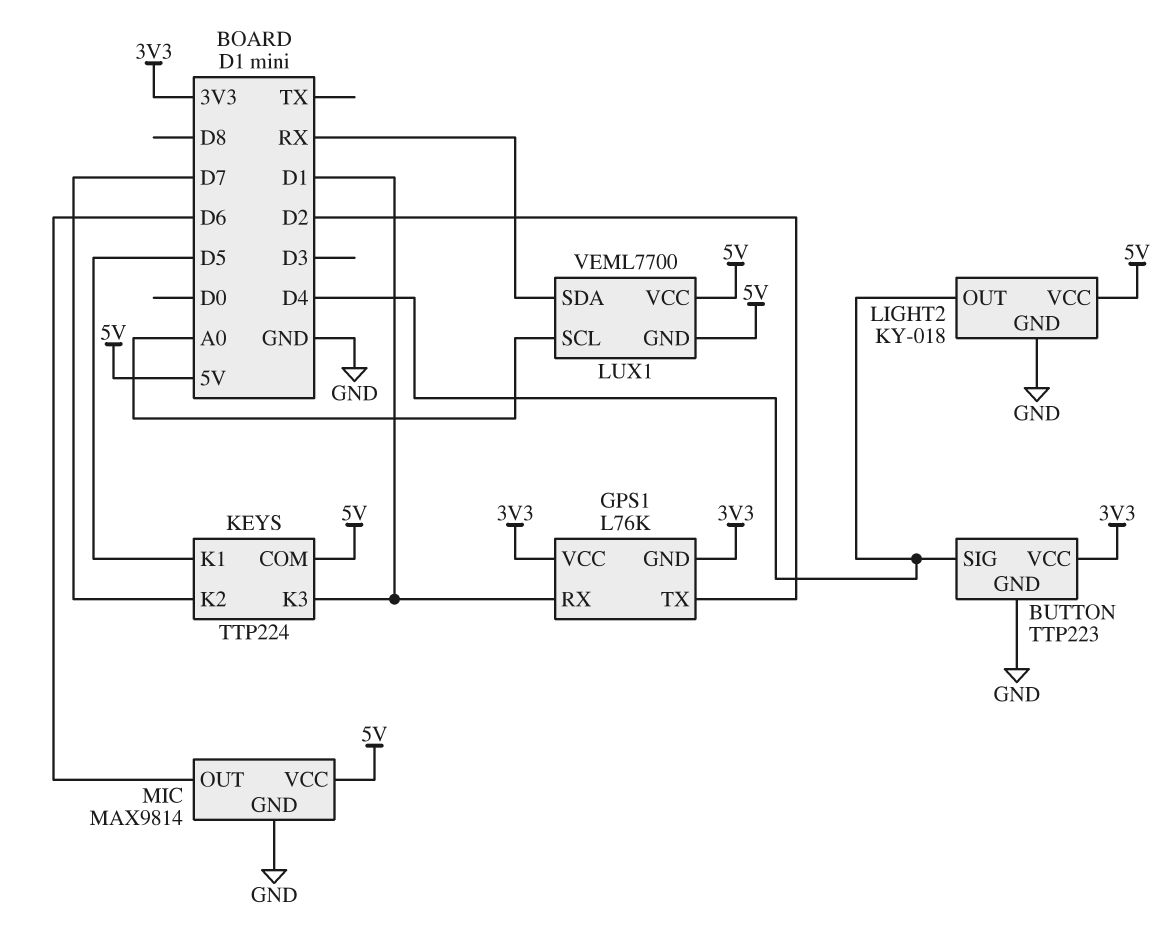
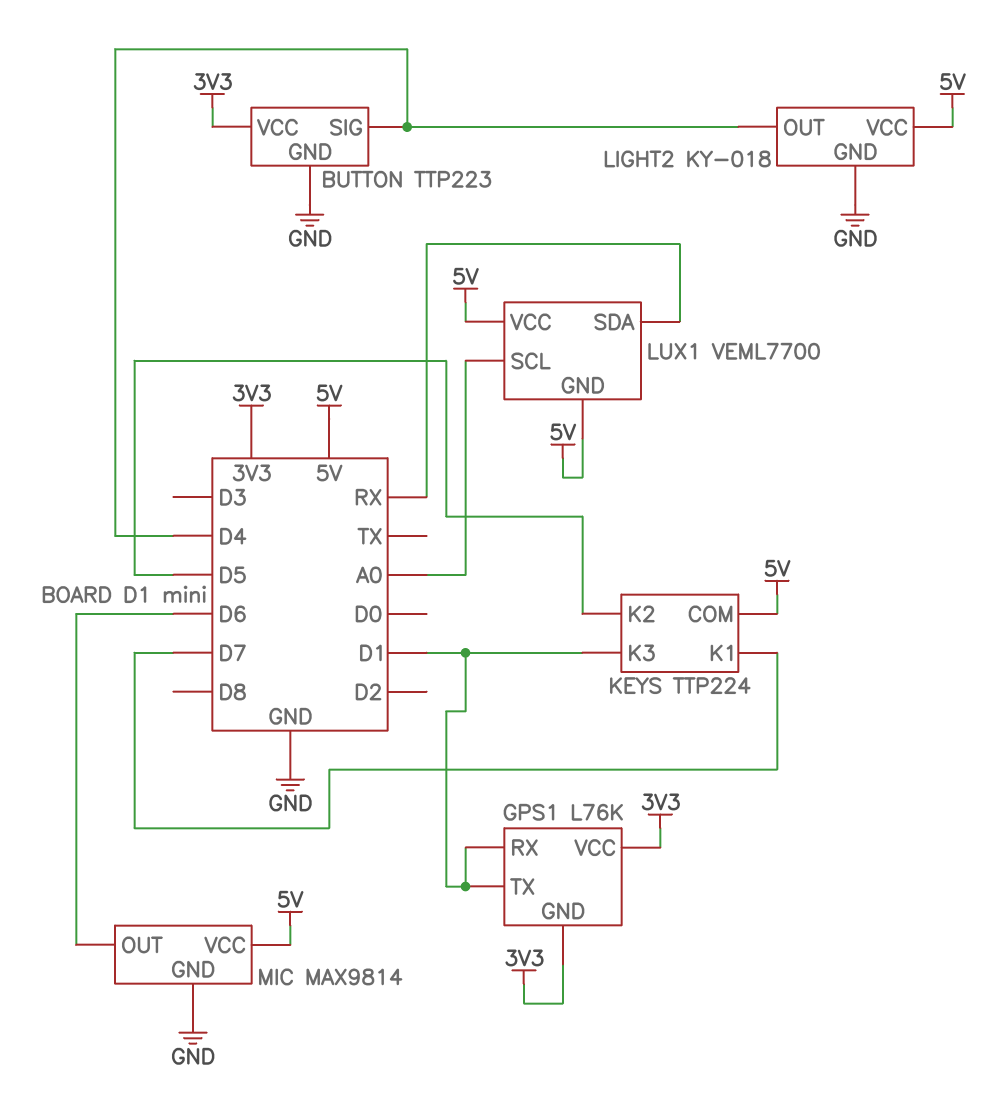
GPS1 pin TX: D2 -> D1
KEYS pin K1: D5 -> D7
KEYS pin K2: D7 -> D5

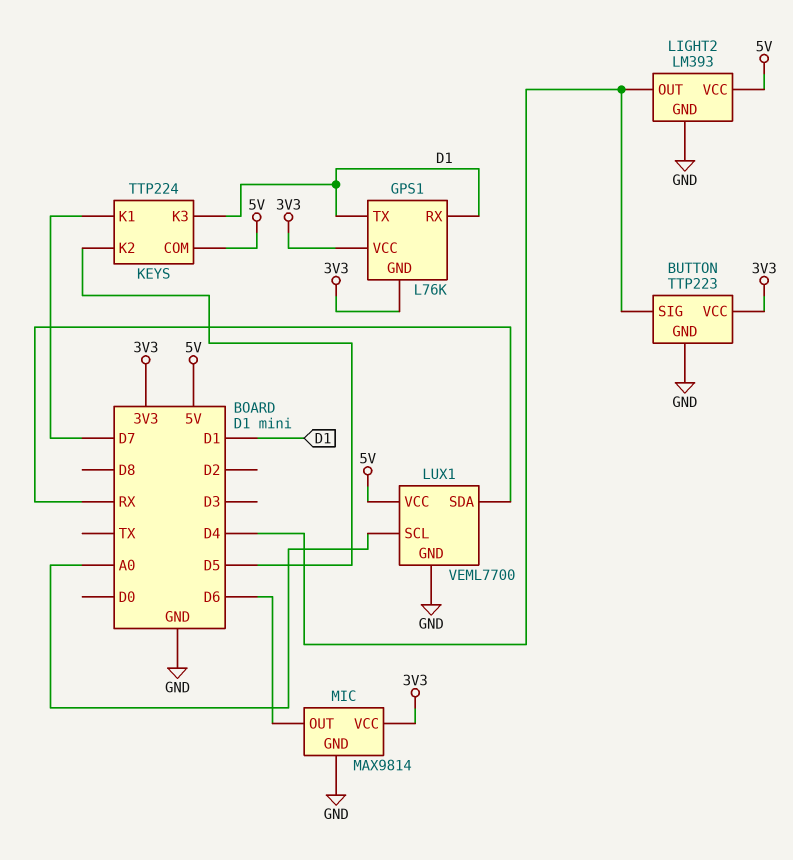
LIGHT2: KY-018 -> LM393
LUX1 pin GND: 5V -> GND
MIC pin VCC: 5V -> 3V3

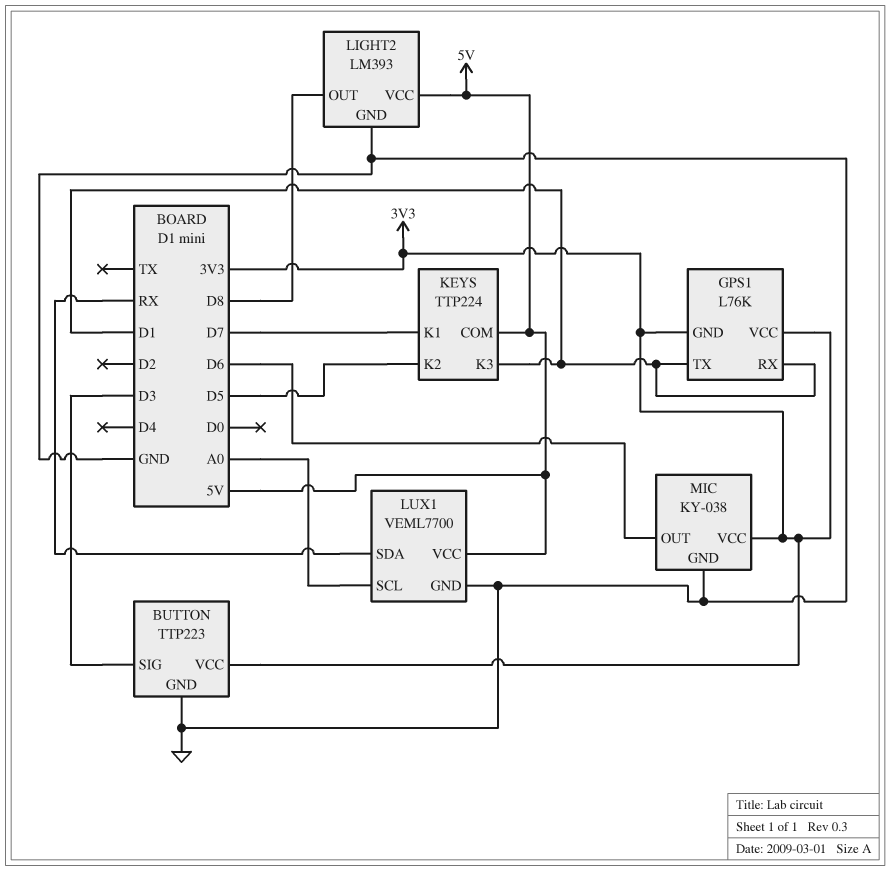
BUTTON pin SIG: D4 -> D3
LIGHT2 pin OUT: D4 -> D8
MIC: MAX9814 -> KY-038

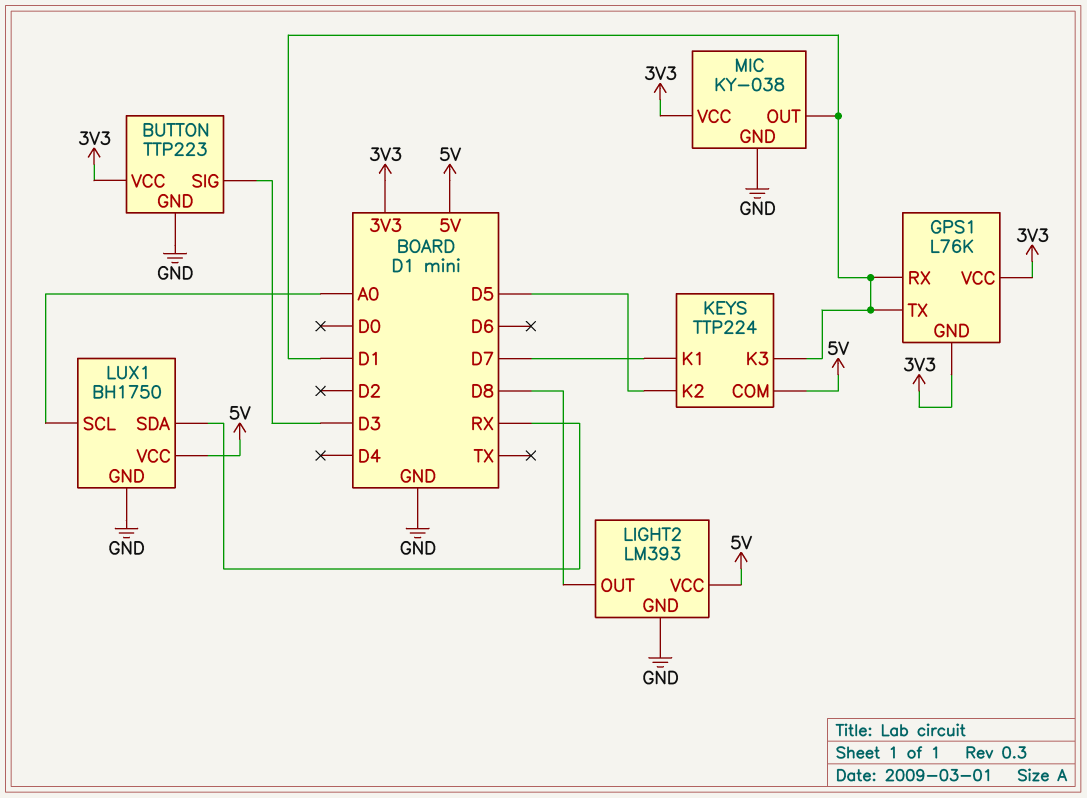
LUX1: VEML7700 -> BH1750
MIC pin OUT: D6 -> D1

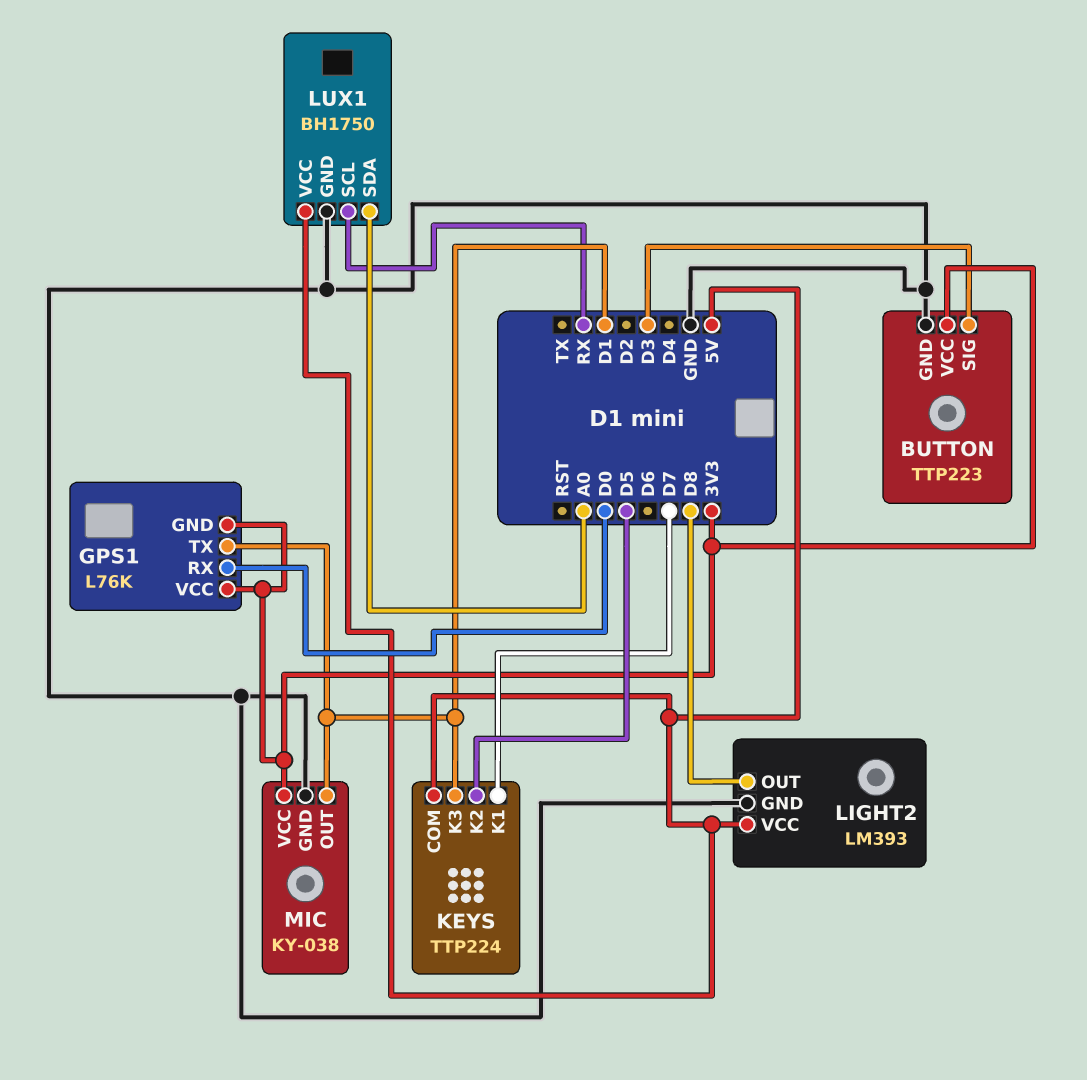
GPS1 pin RX: D1 -> D0
LUX1 pin SCL: A0 -> RX
LUX1 pin SDA: RX -> A0

